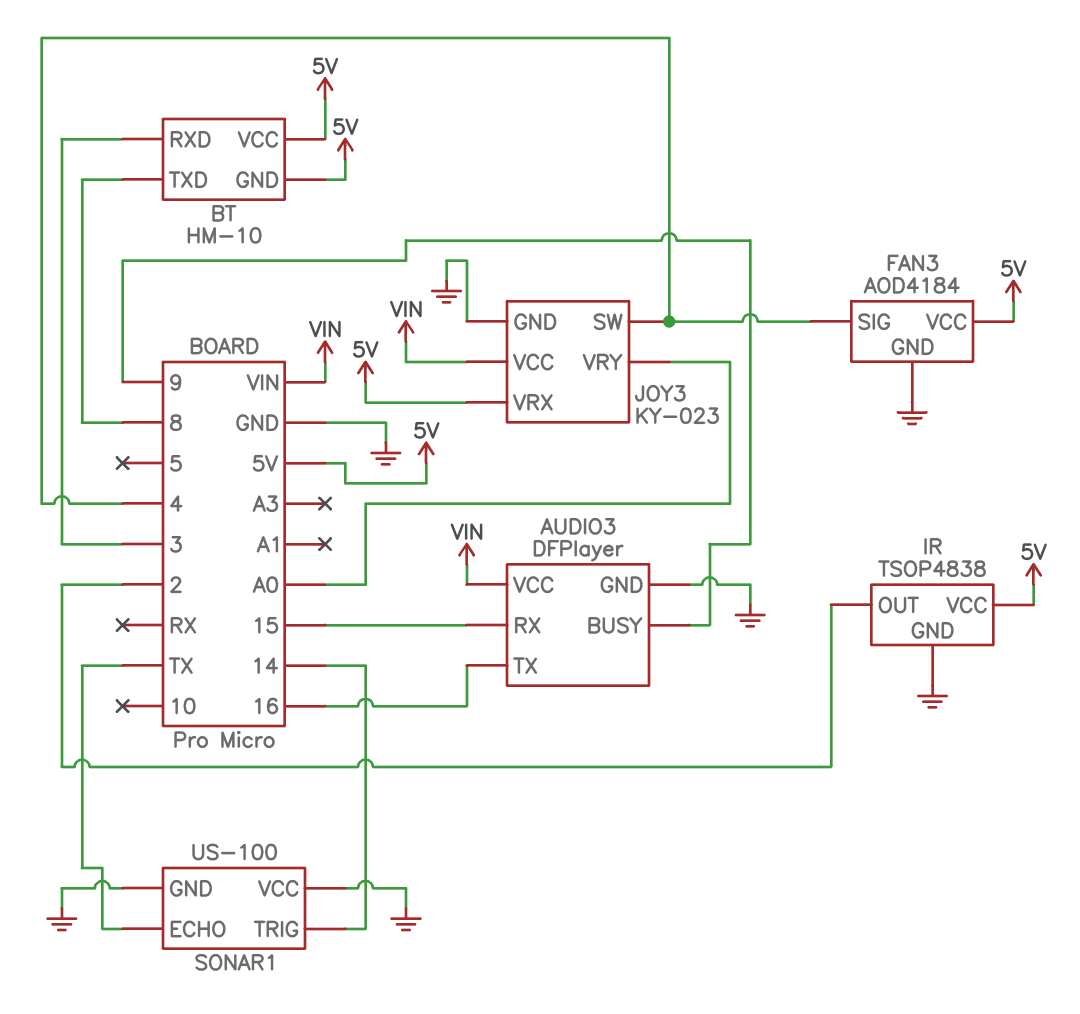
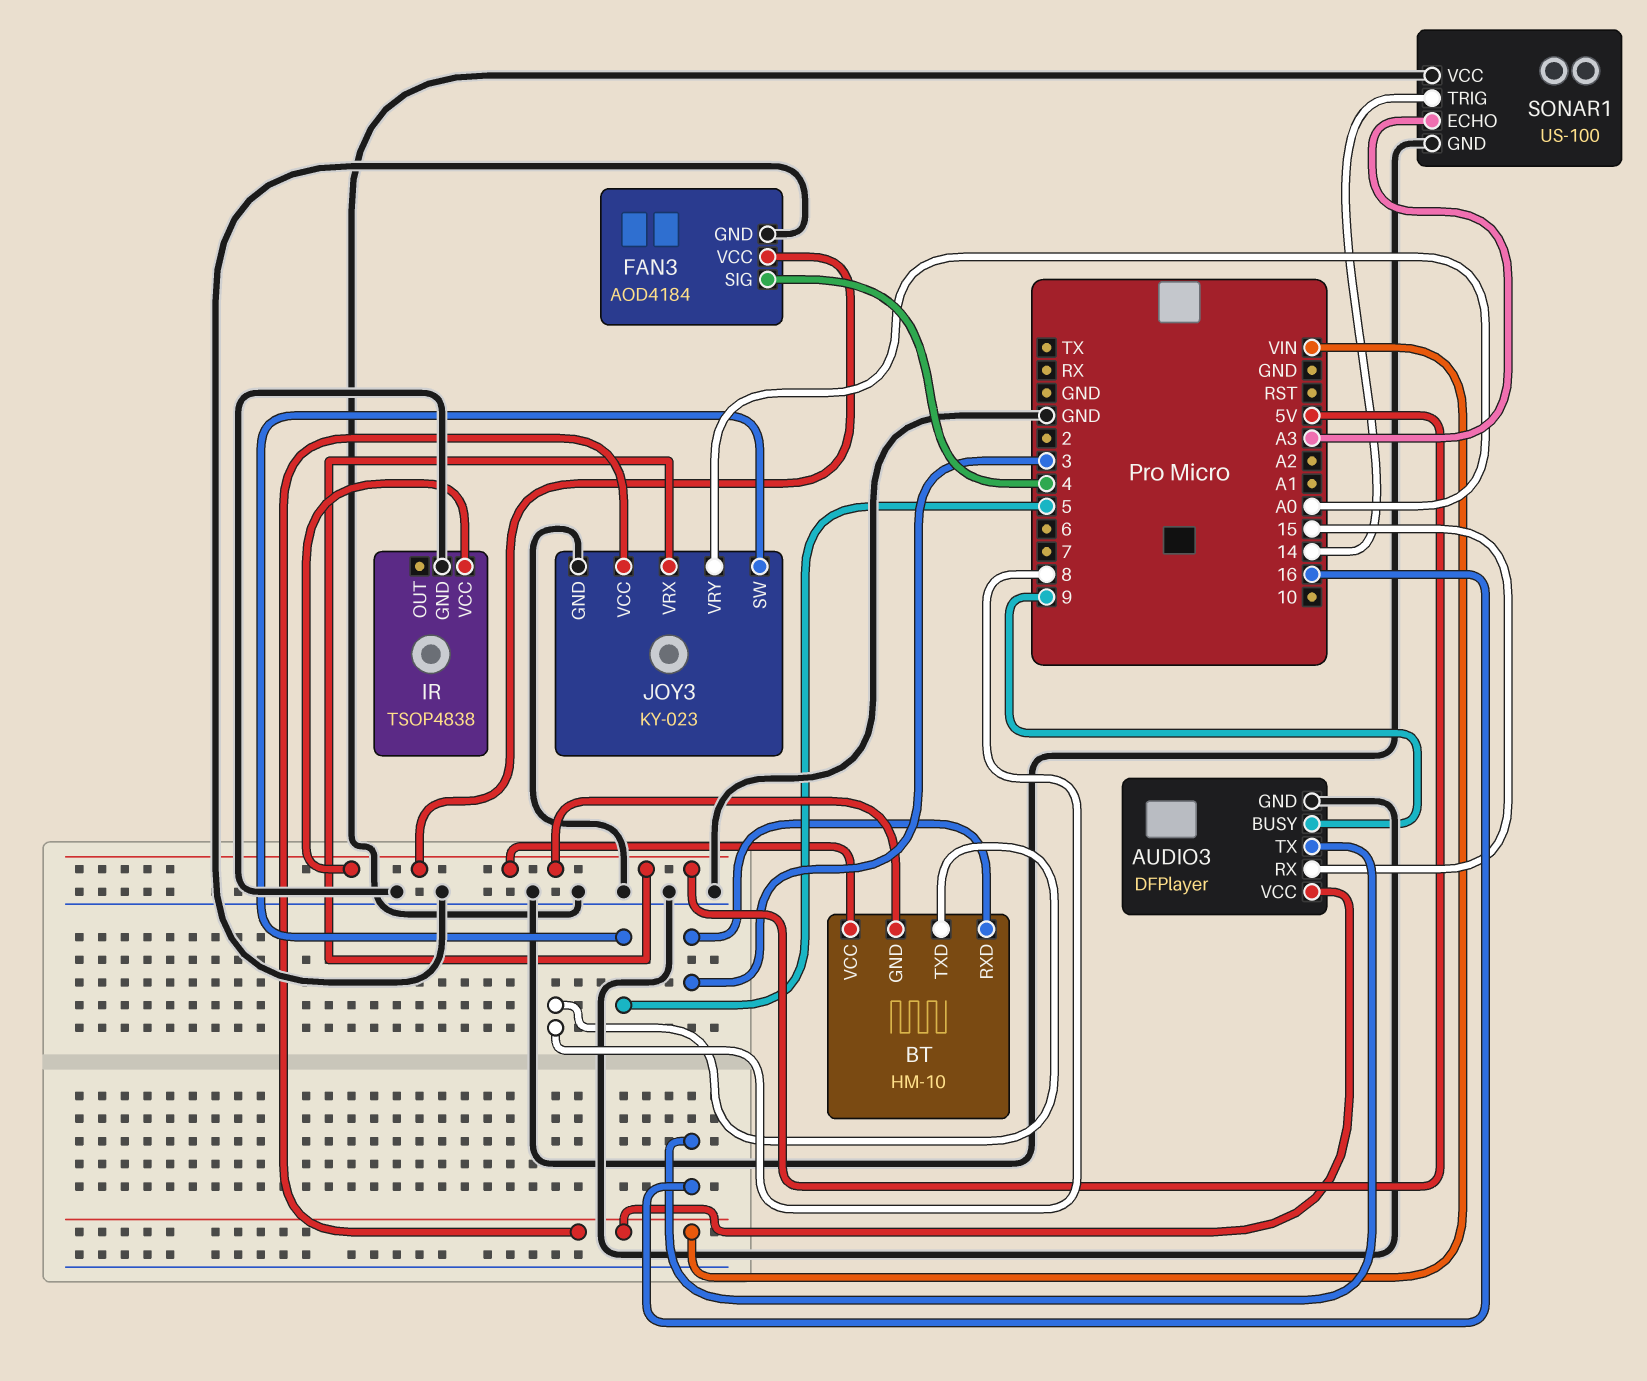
IR pin OUT: 2 -> none
JOY3 pin SW: 4 -> 5
SONAR1 pin ECHO: TX -> A3

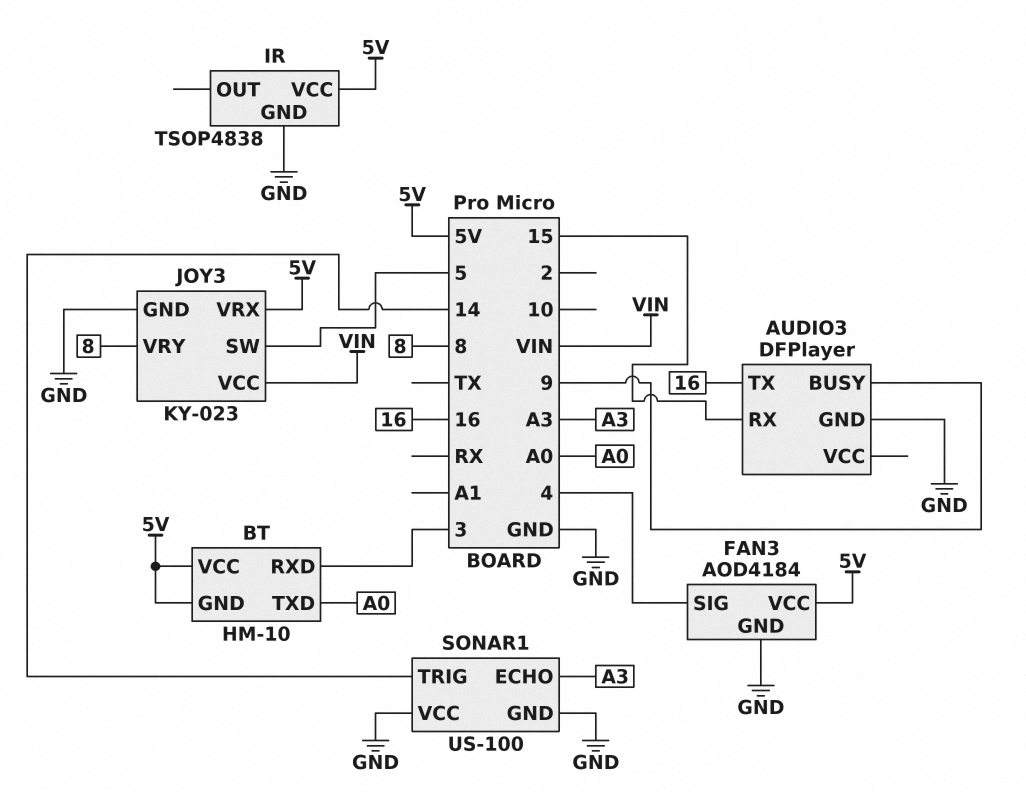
AUDIO3 pin VCC: VIN -> none
BT pin TXD: 8 -> A0
JOY3 pin VRY: A0 -> 8

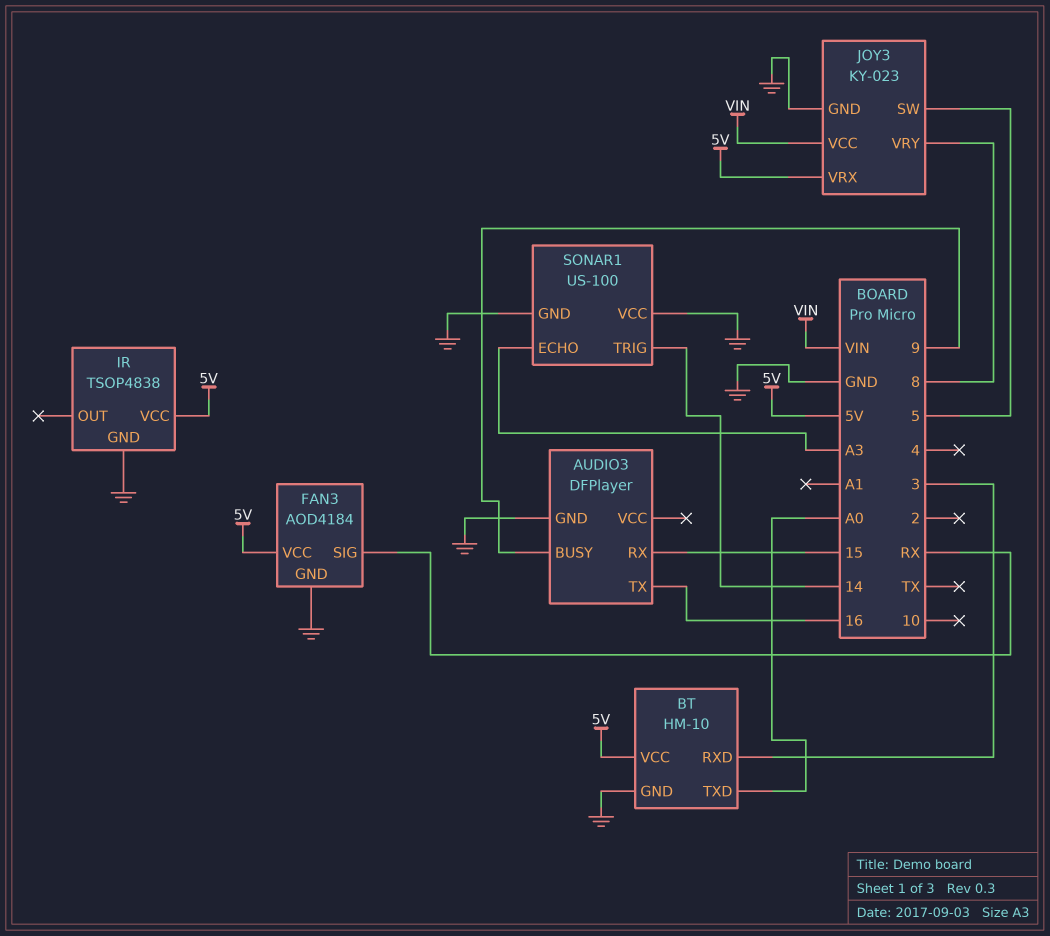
BT pin GND: 5V -> GND
FAN3 pin SIG: 4 -> RX

